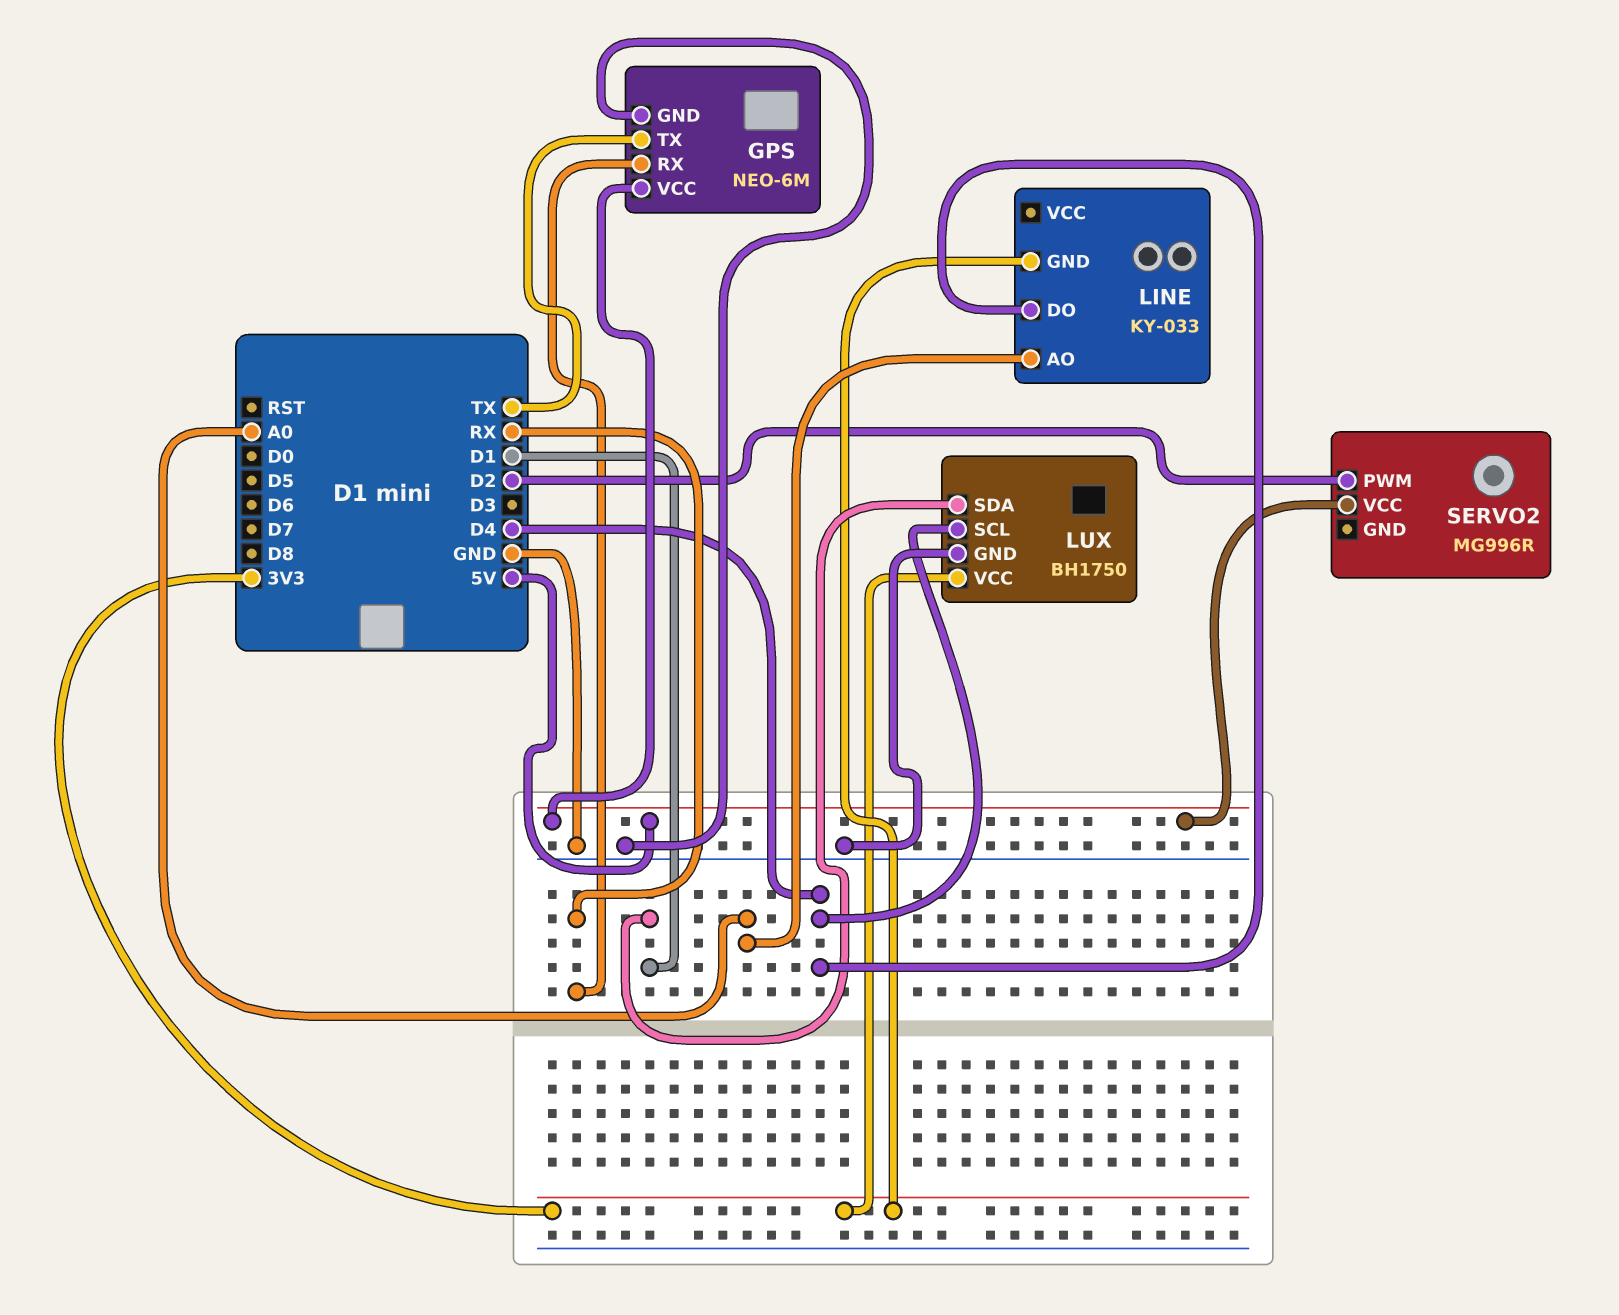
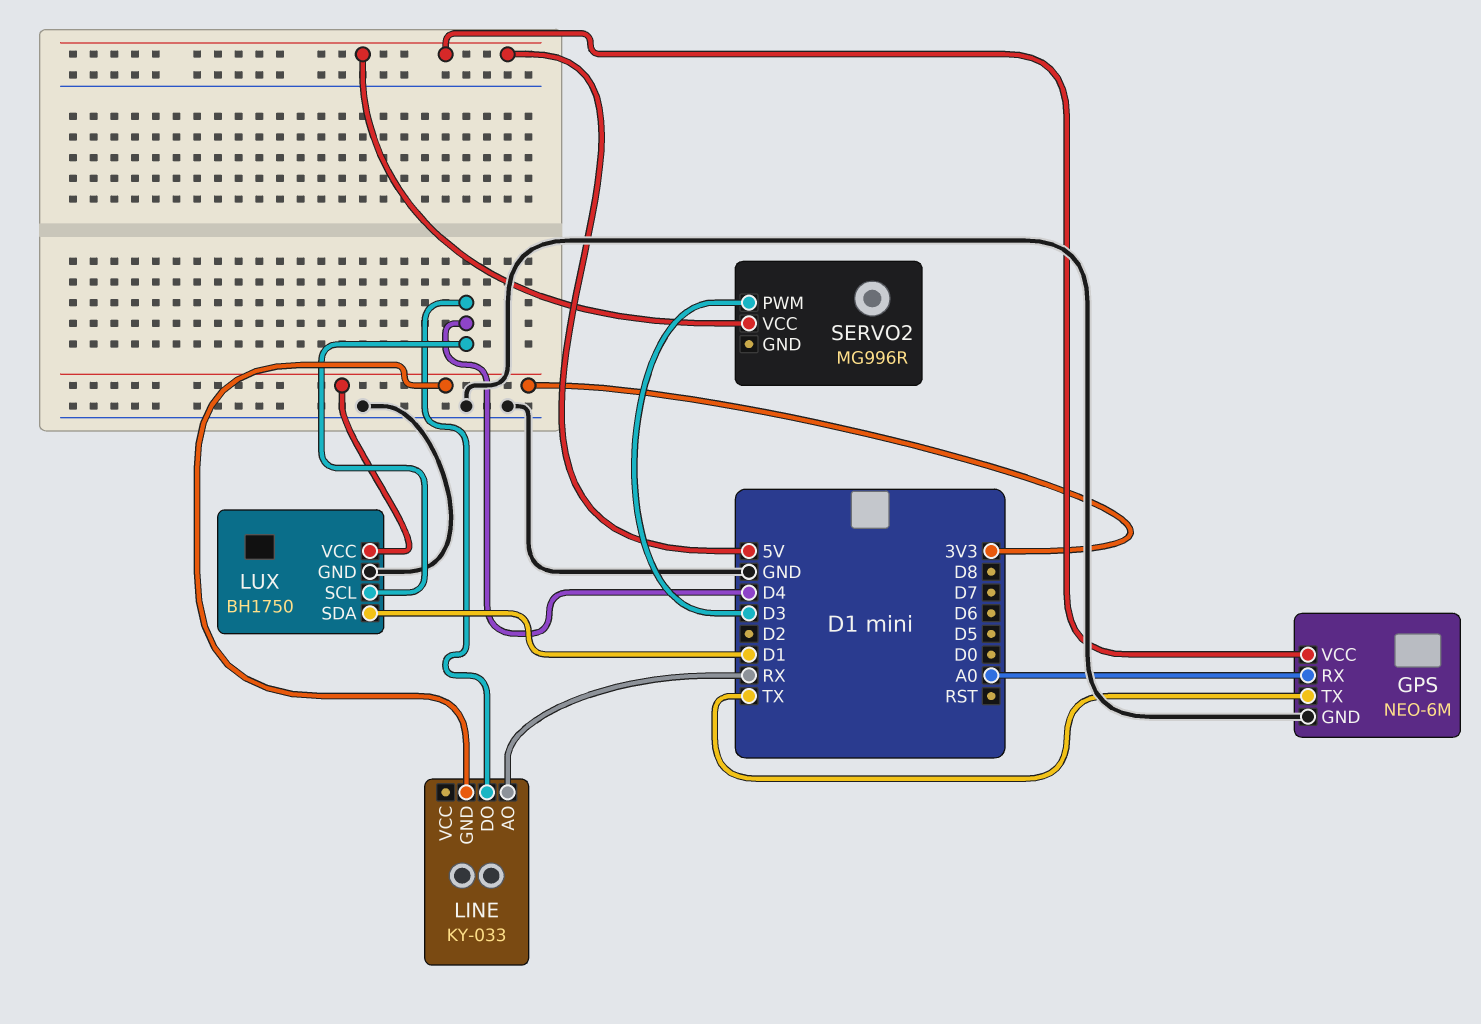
GPS pin RX: RX -> A0
LINE pin AO: A0 -> RX
SERVO2 pin PWM: D2 -> D3

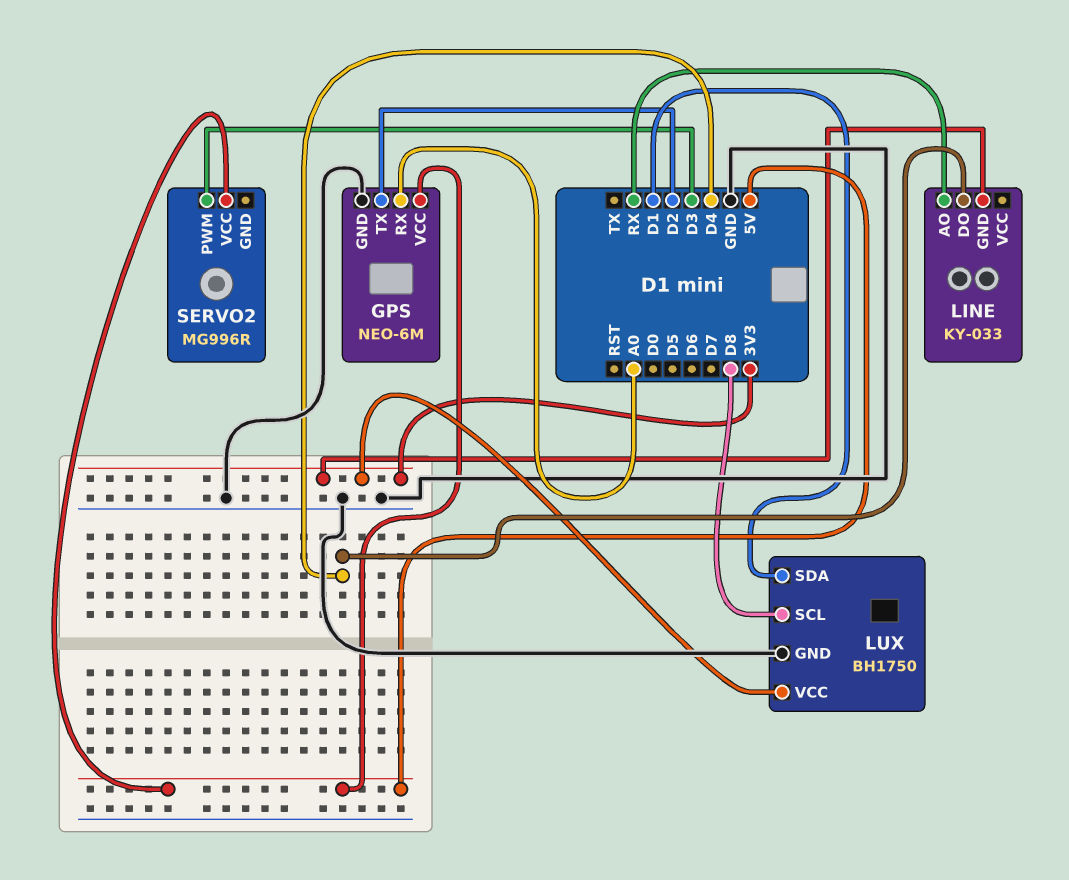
GPS pin TX: TX -> D2
LUX pin SCL: D4 -> D8

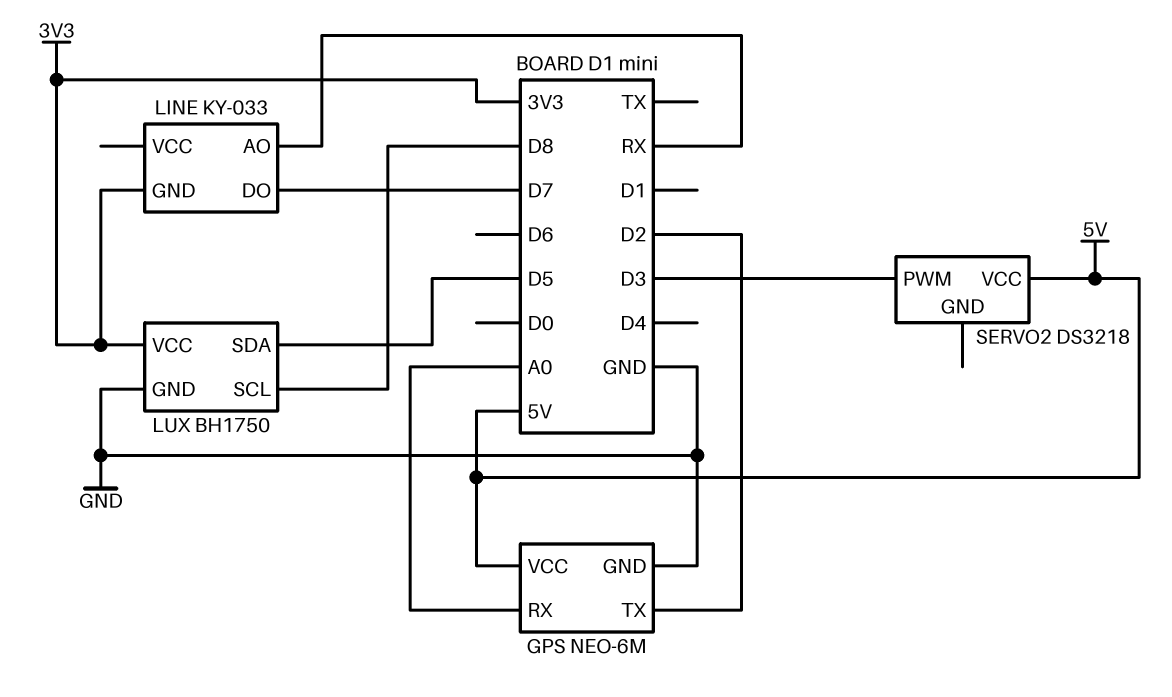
LINE pin DO: D4 -> D7
LUX pin SDA: D1 -> D5
SERVO2: MG996R -> DS3218

